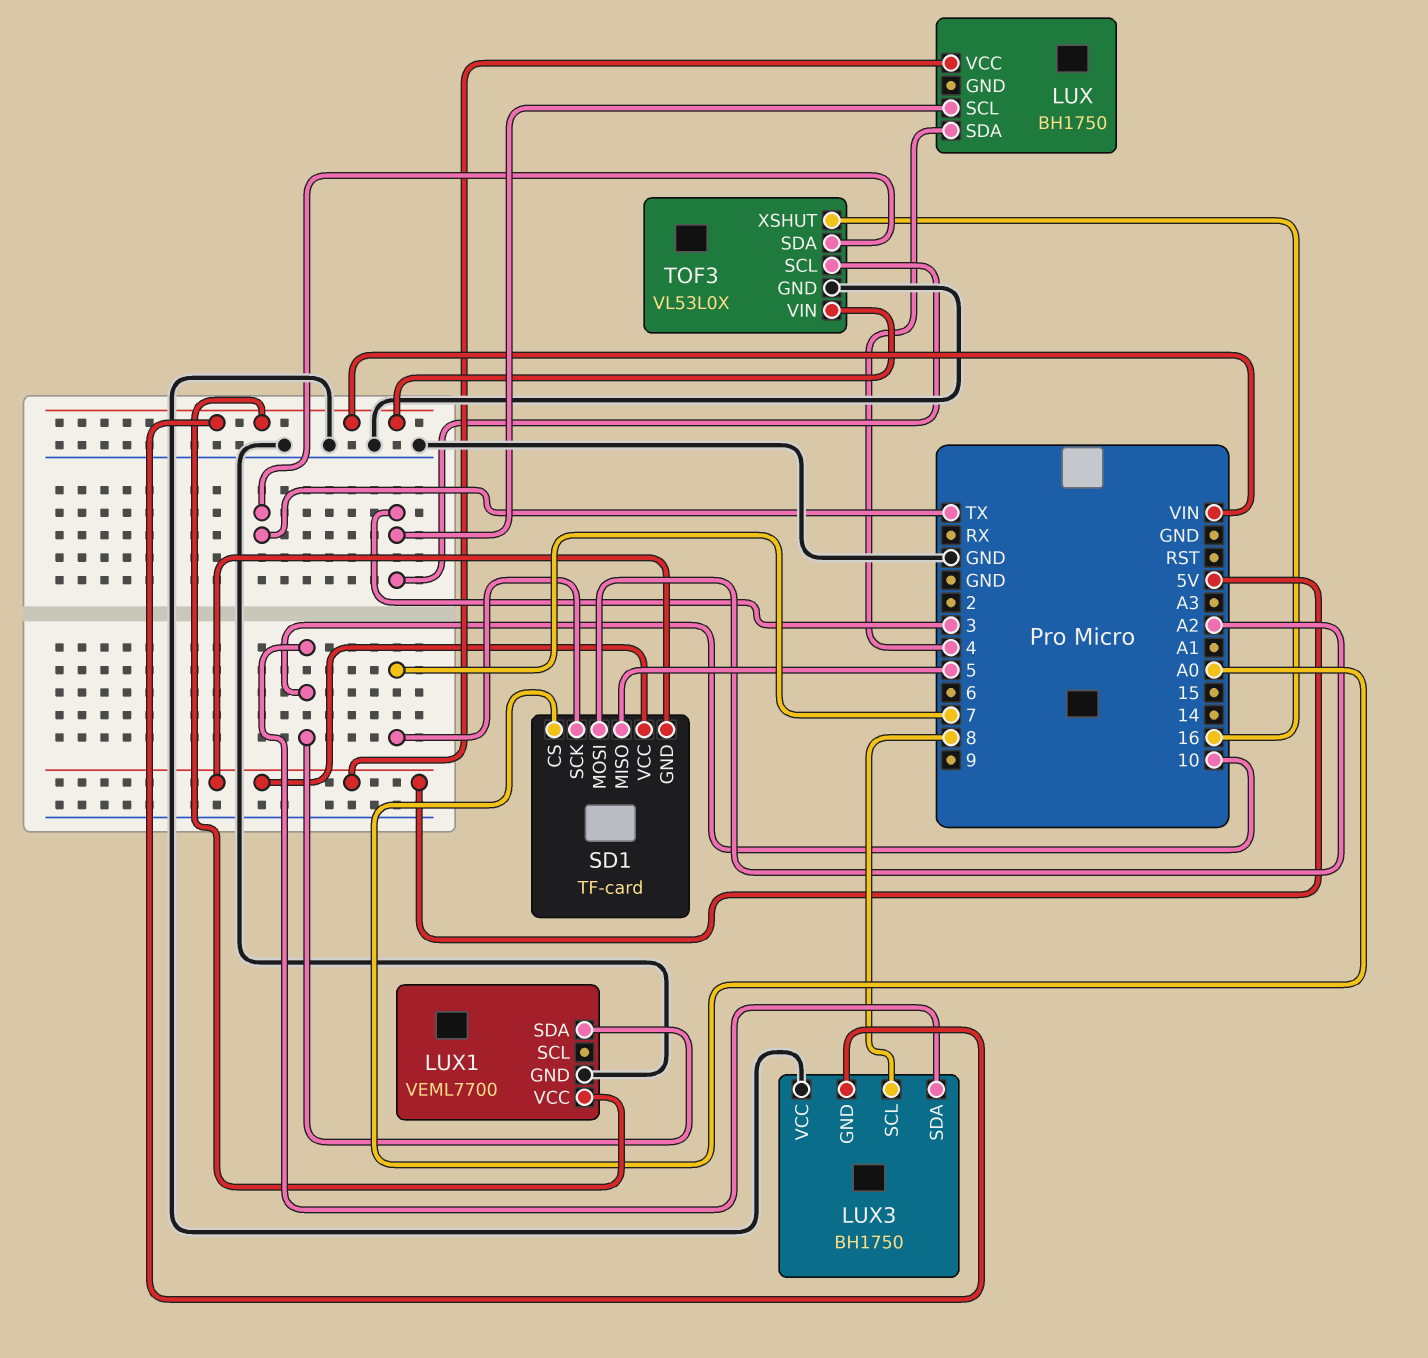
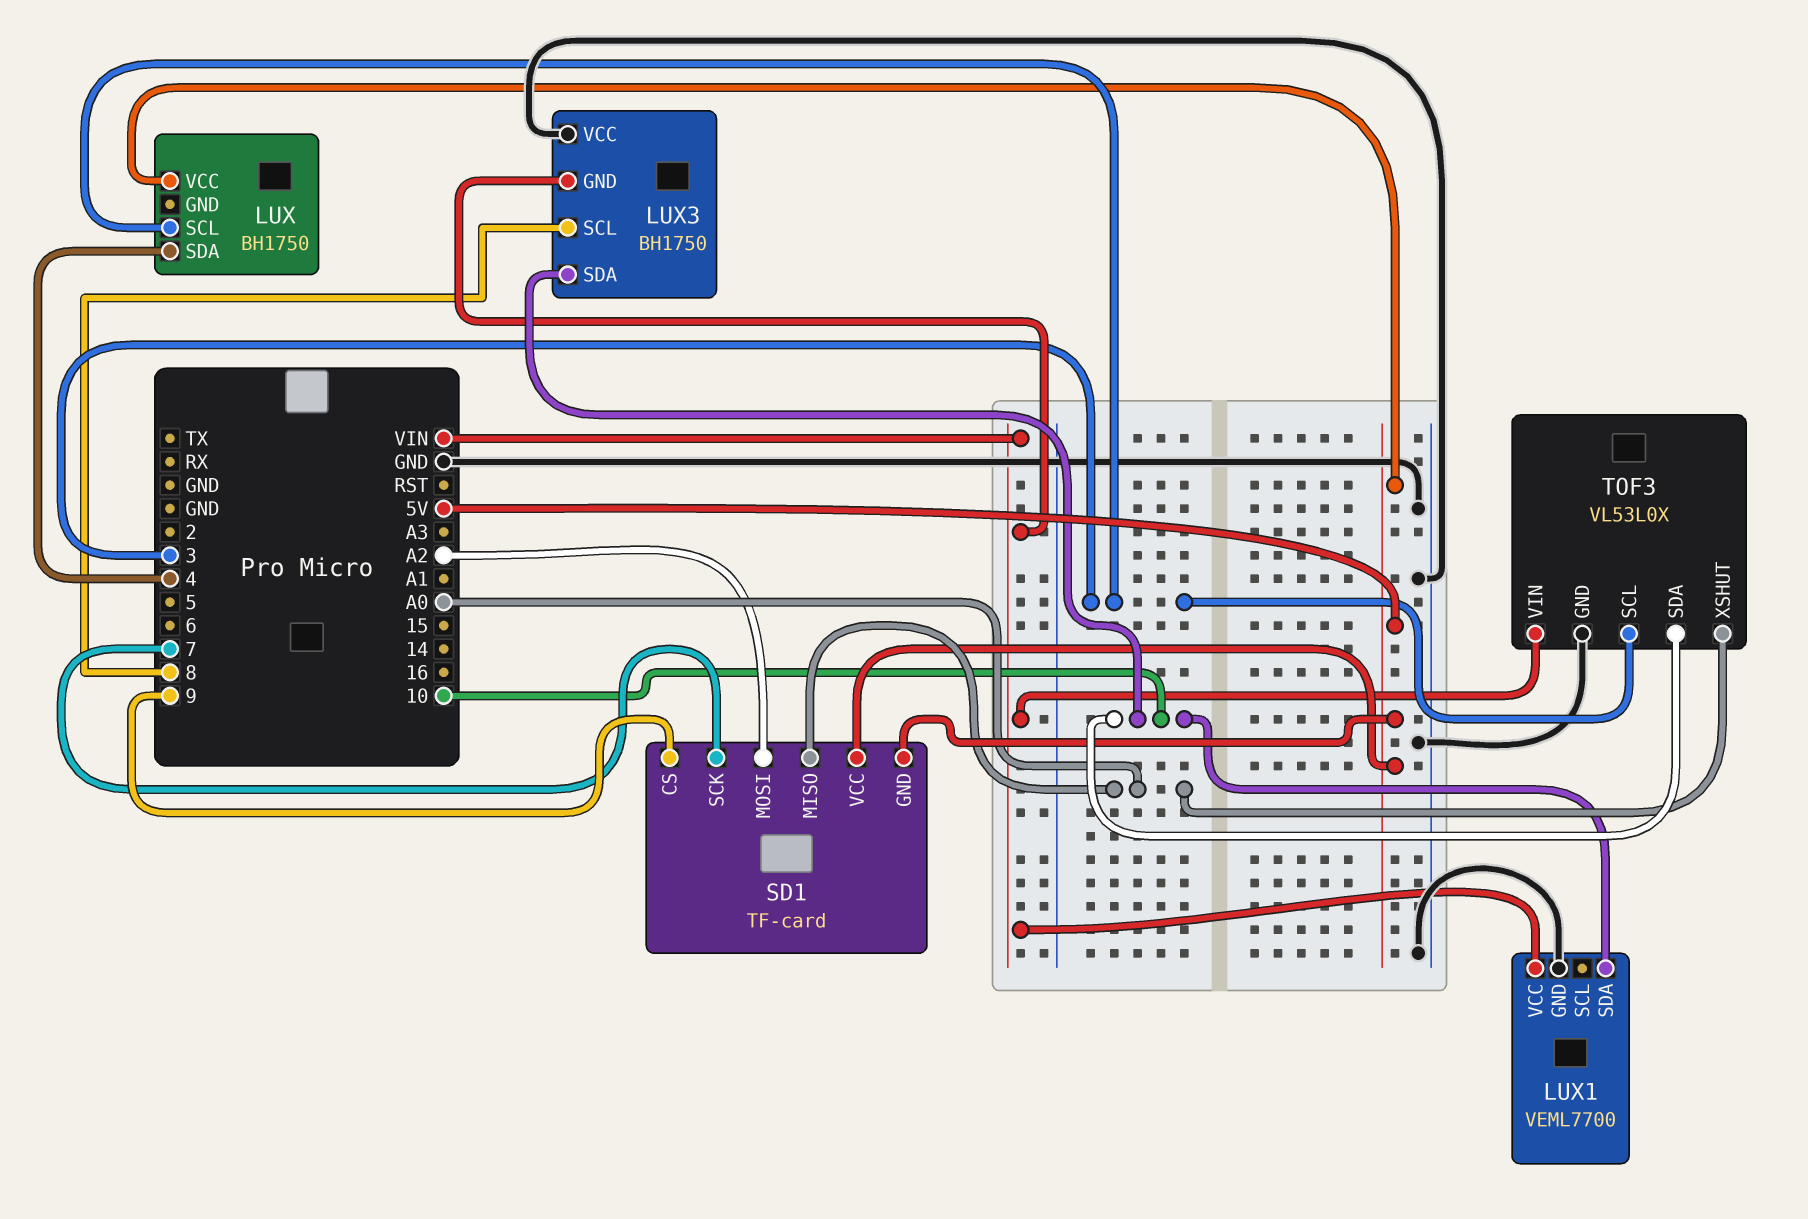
SD1 pin CS: A0 -> 9
SD1 pin MISO: 5 -> A0
TOF3 pin SDA: TX -> 10
TOF3 pin XSHUT: 16 -> A0

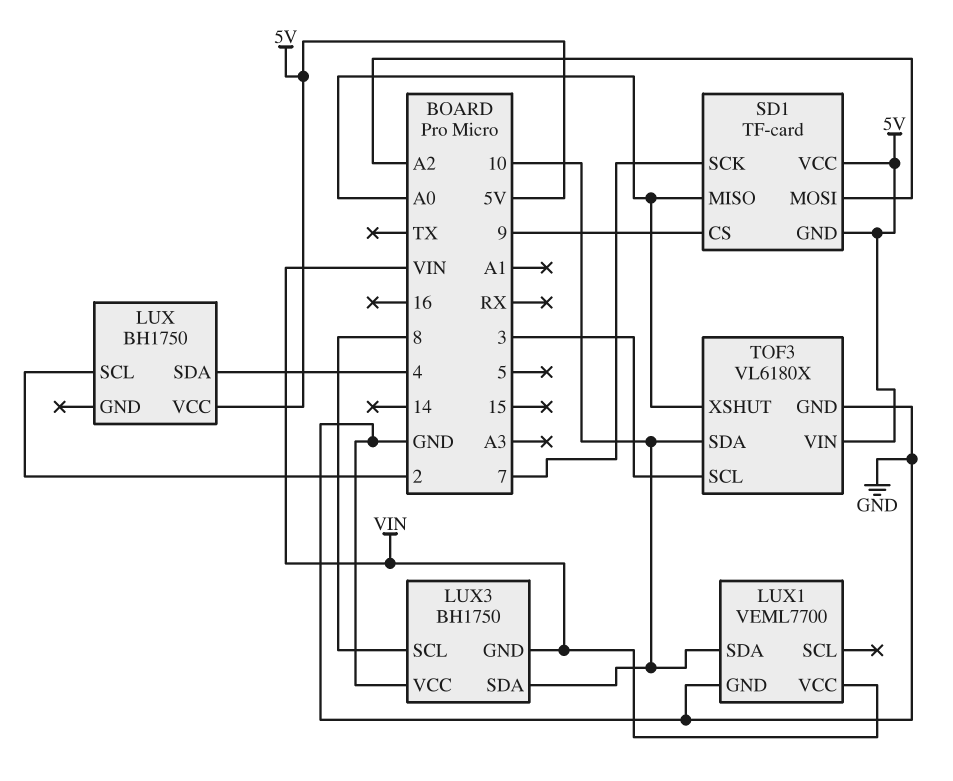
LUX pin SCL: 3 -> 2
TOF3: VL53L0X -> VL6180X
TOF3 pin VIN: VIN -> 5V

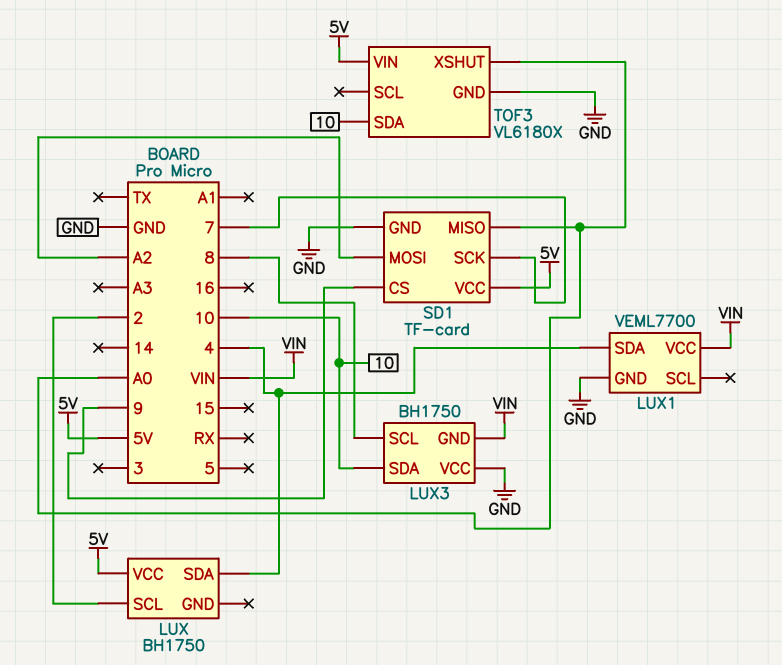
LUX1 pin SDA: 10 -> 4
SD1 pin GND: 5V -> GND
TOF3 pin SCL: 3 -> none

